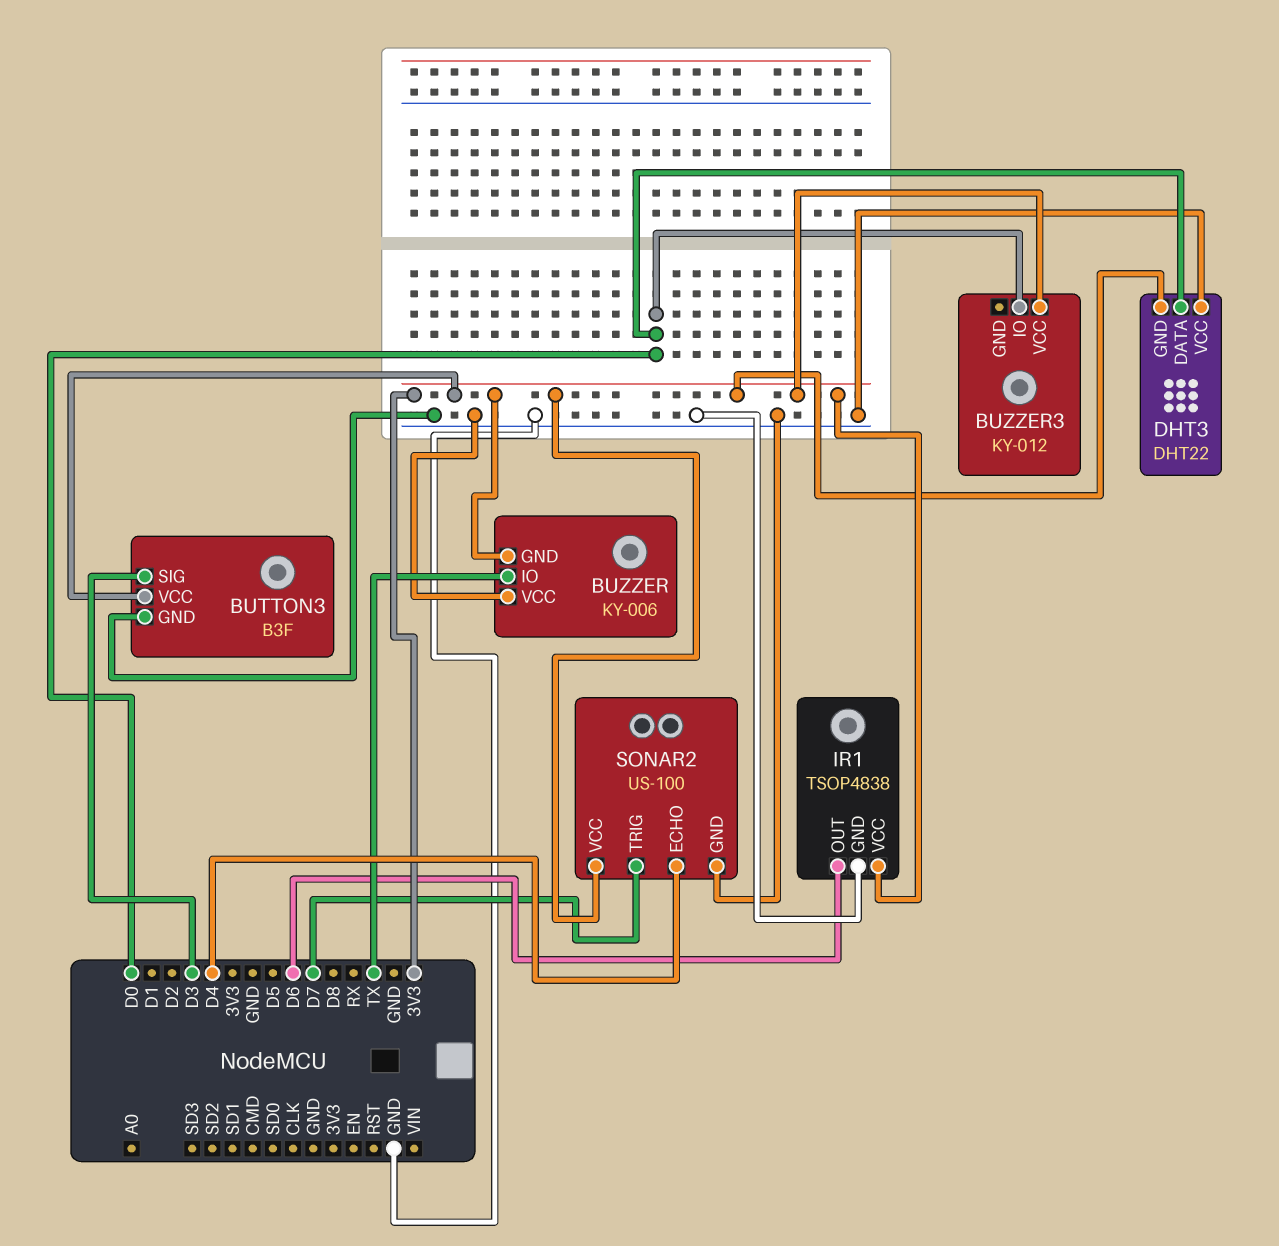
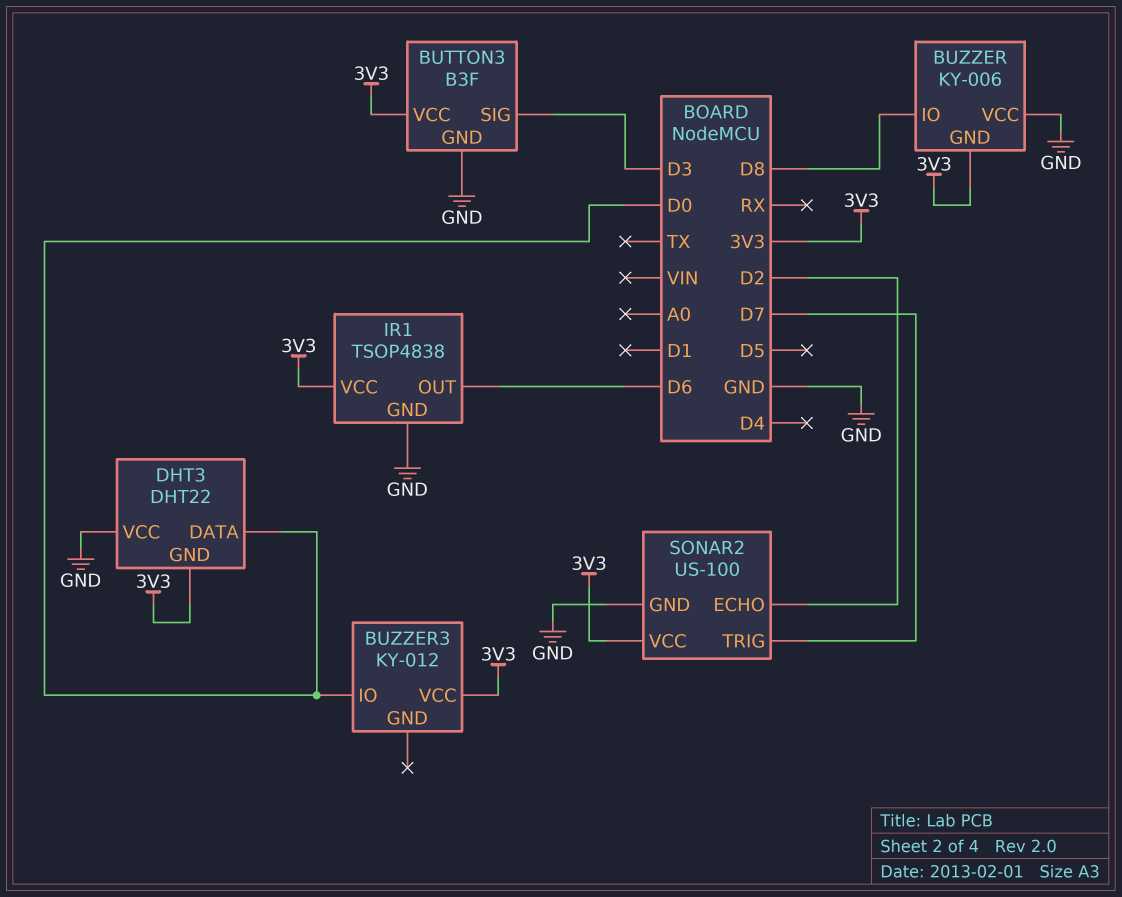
BUZZER pin IO: TX -> D8
SONAR2 pin ECHO: D4 -> D2

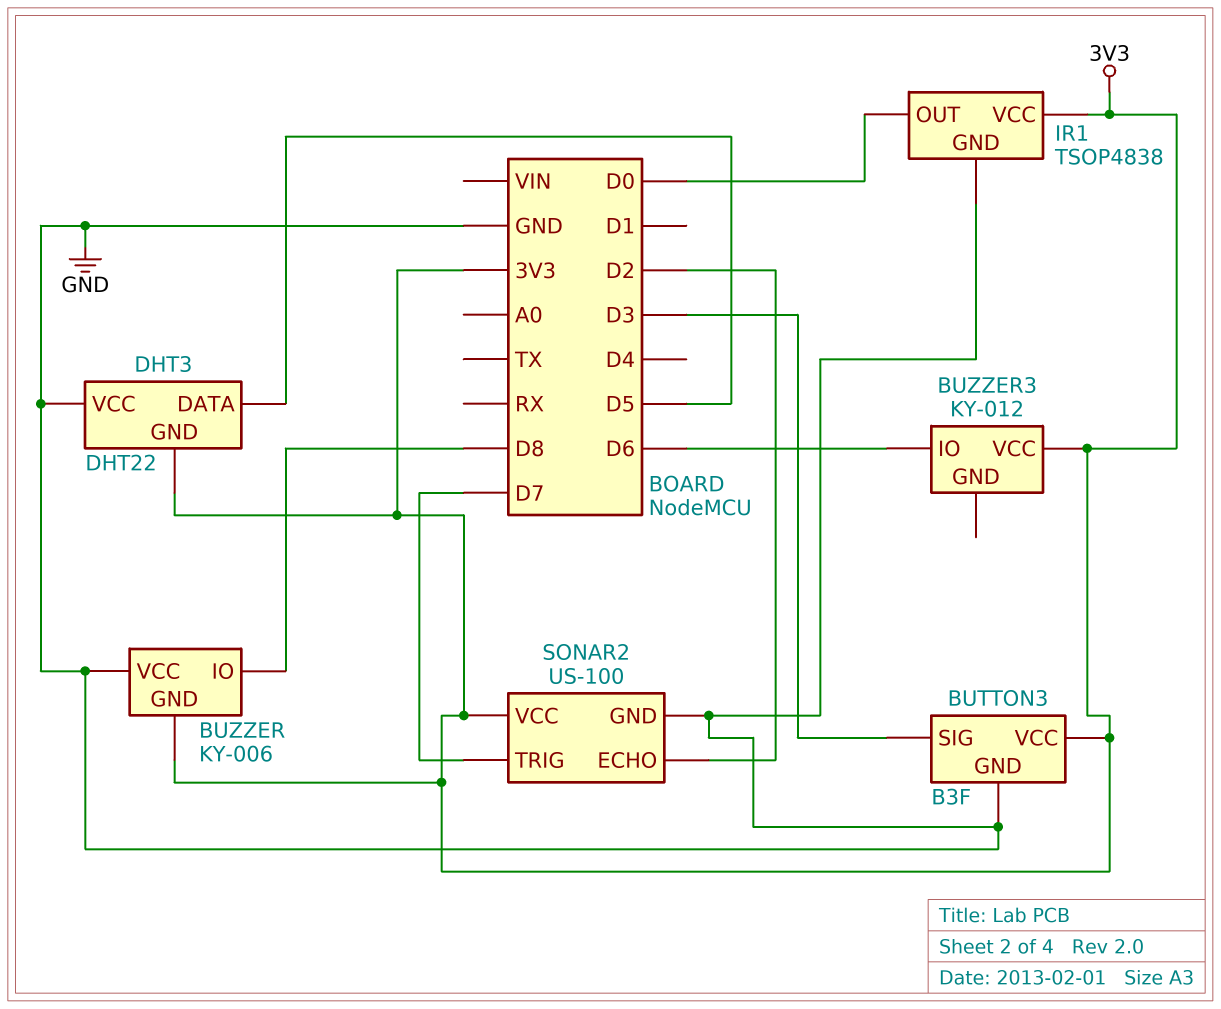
BUZZER3 pin IO: D0 -> D6
DHT3 pin DATA: D0 -> D5
IR1 pin OUT: D6 -> D0

